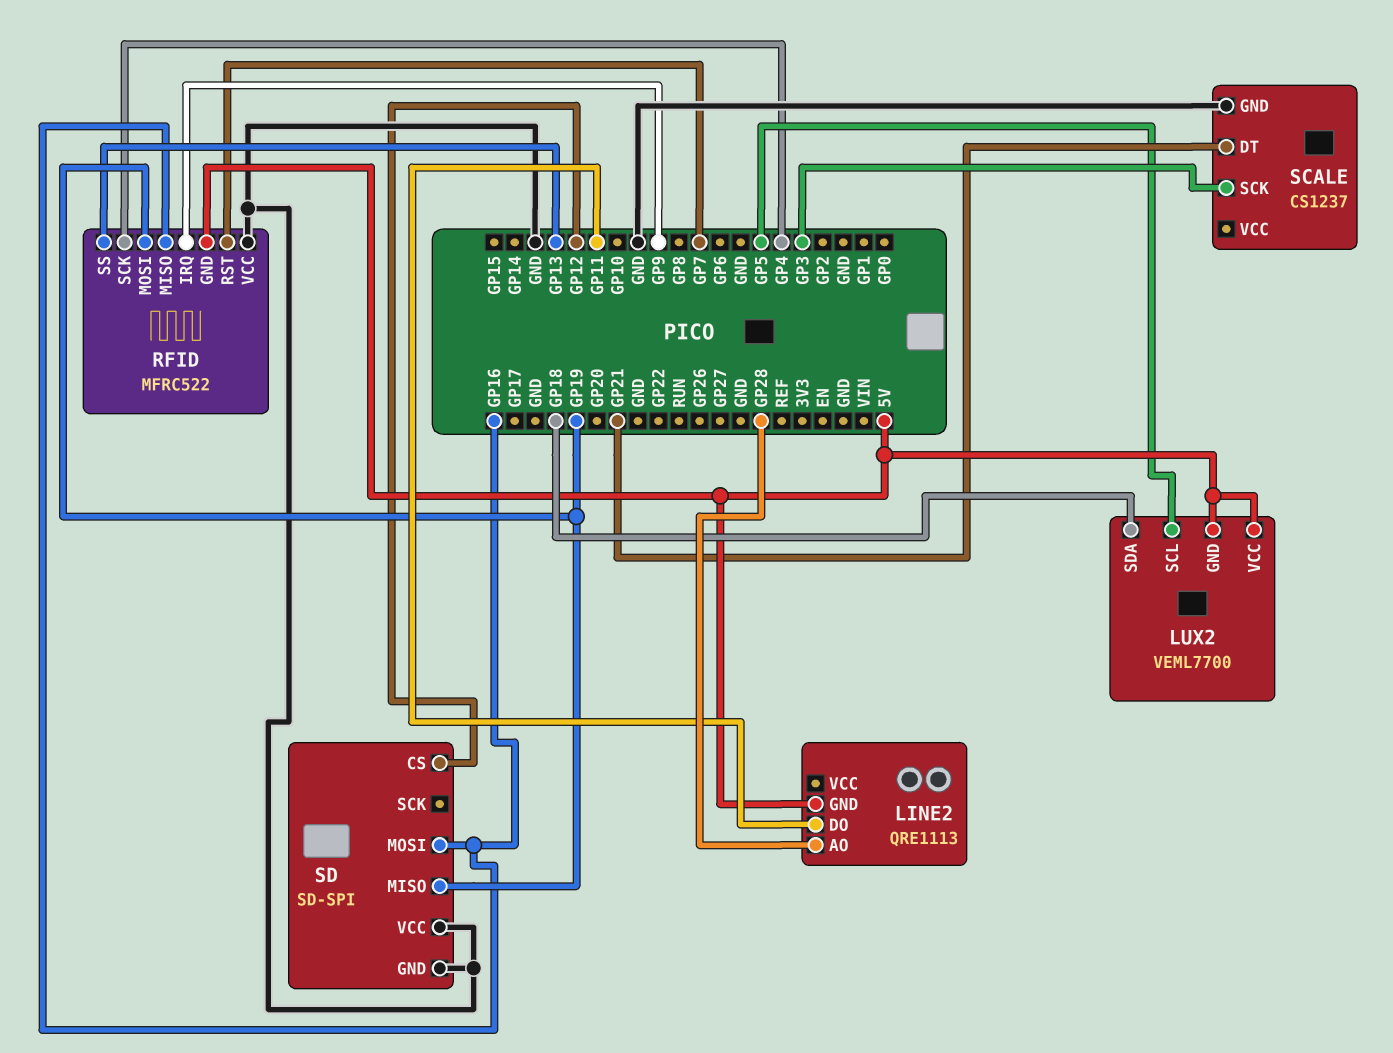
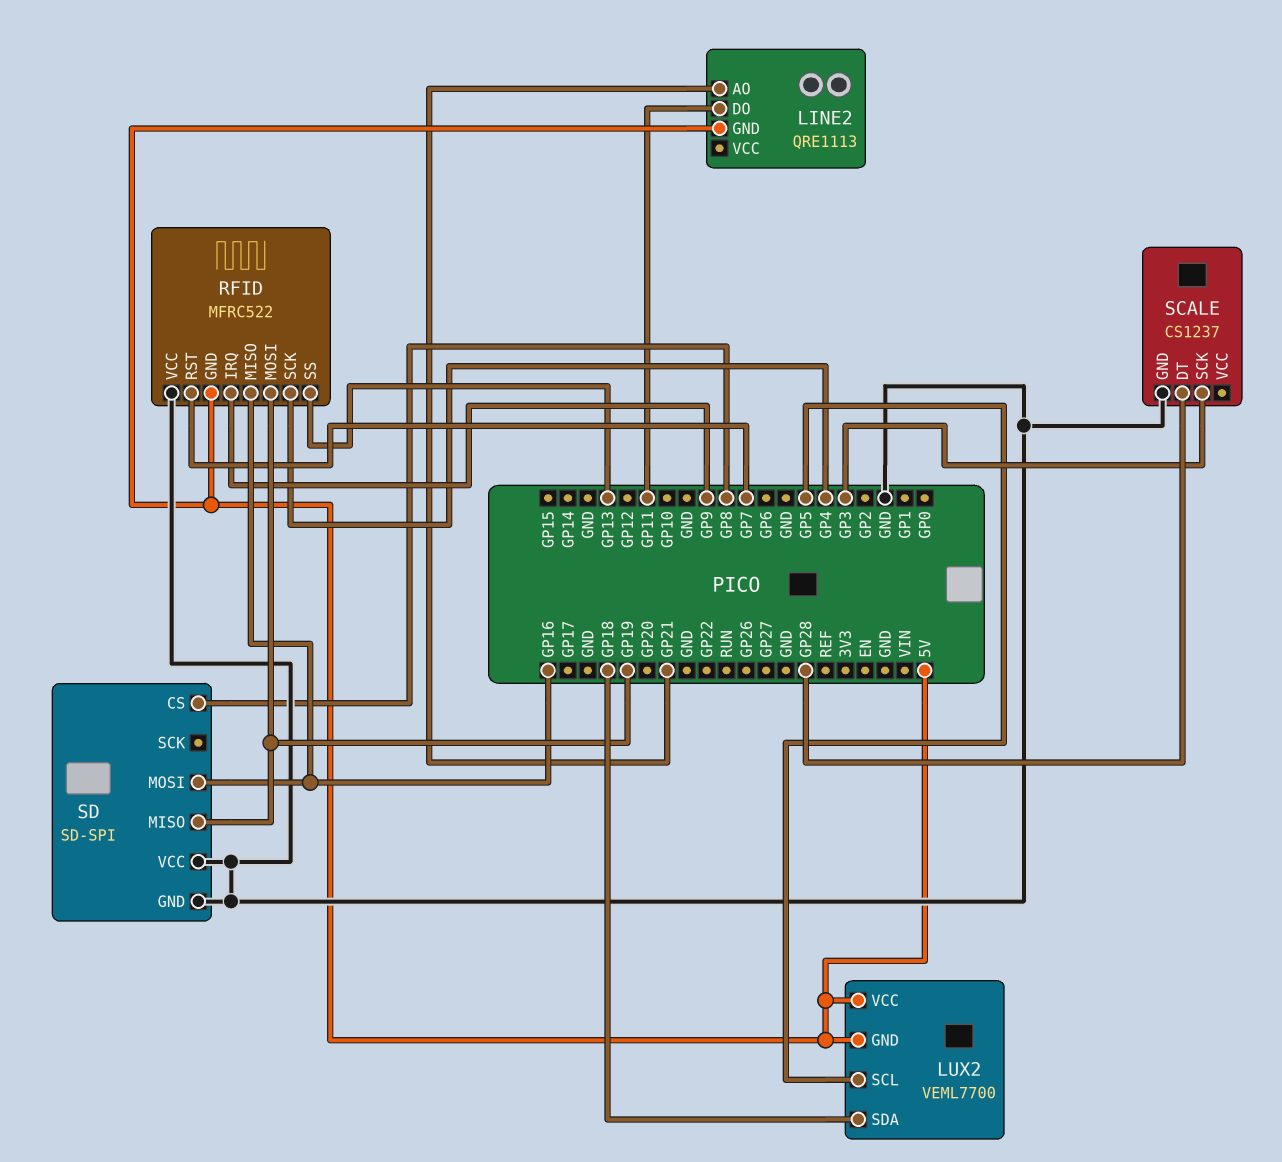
LINE2 pin AO: GP28 -> GP21
SCALE pin DT: GP21 -> GP28
SD pin CS: GP12 -> GP8

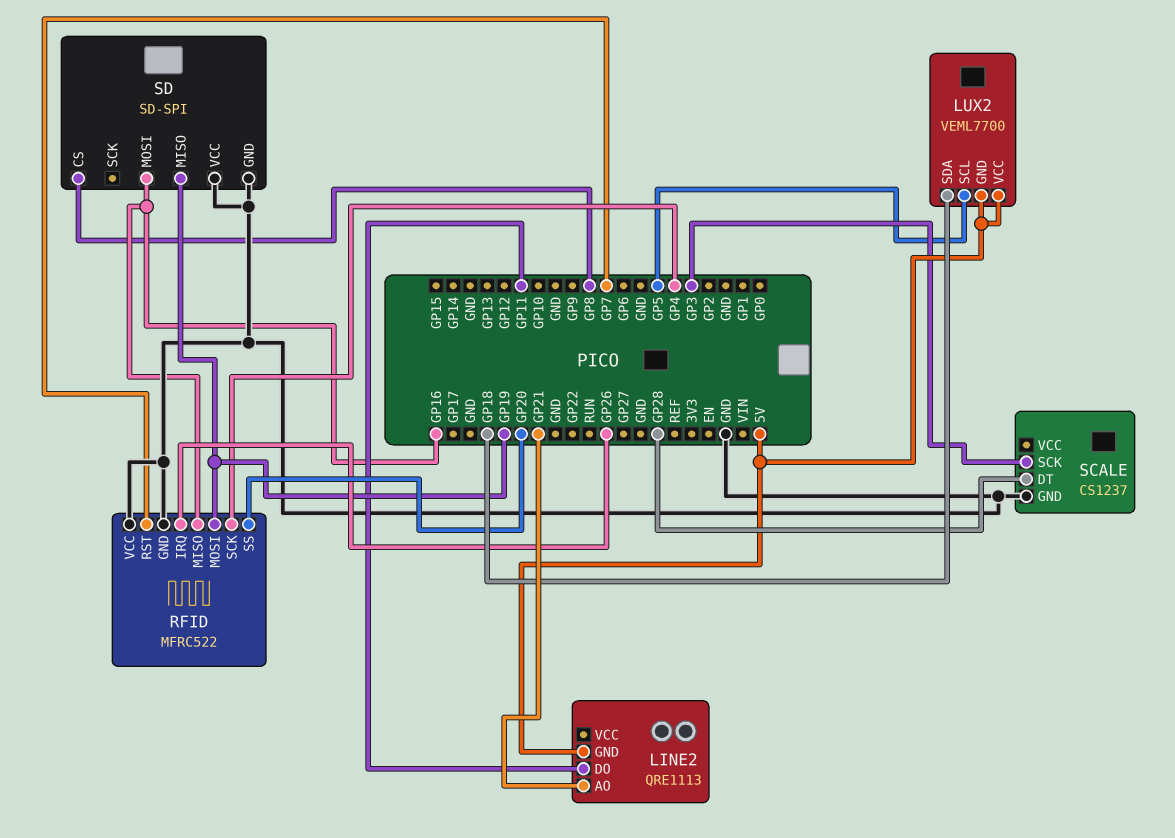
RFID pin GND: 5V -> GND
RFID pin IRQ: GP9 -> GP26
RFID pin SS: GP13 -> GP20

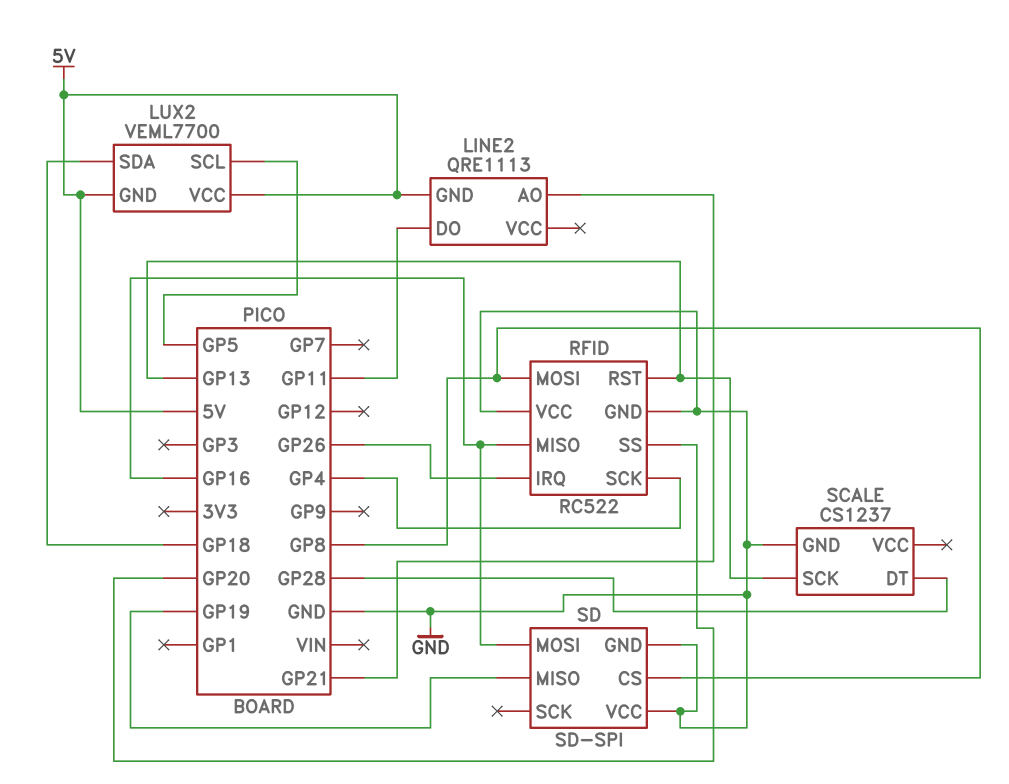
RFID: MFRC522 -> RC522
RFID pin MOSI: GP19 -> GP8
RFID pin RST: GP7 -> GP13
SCALE pin SCK: GP3 -> GP13

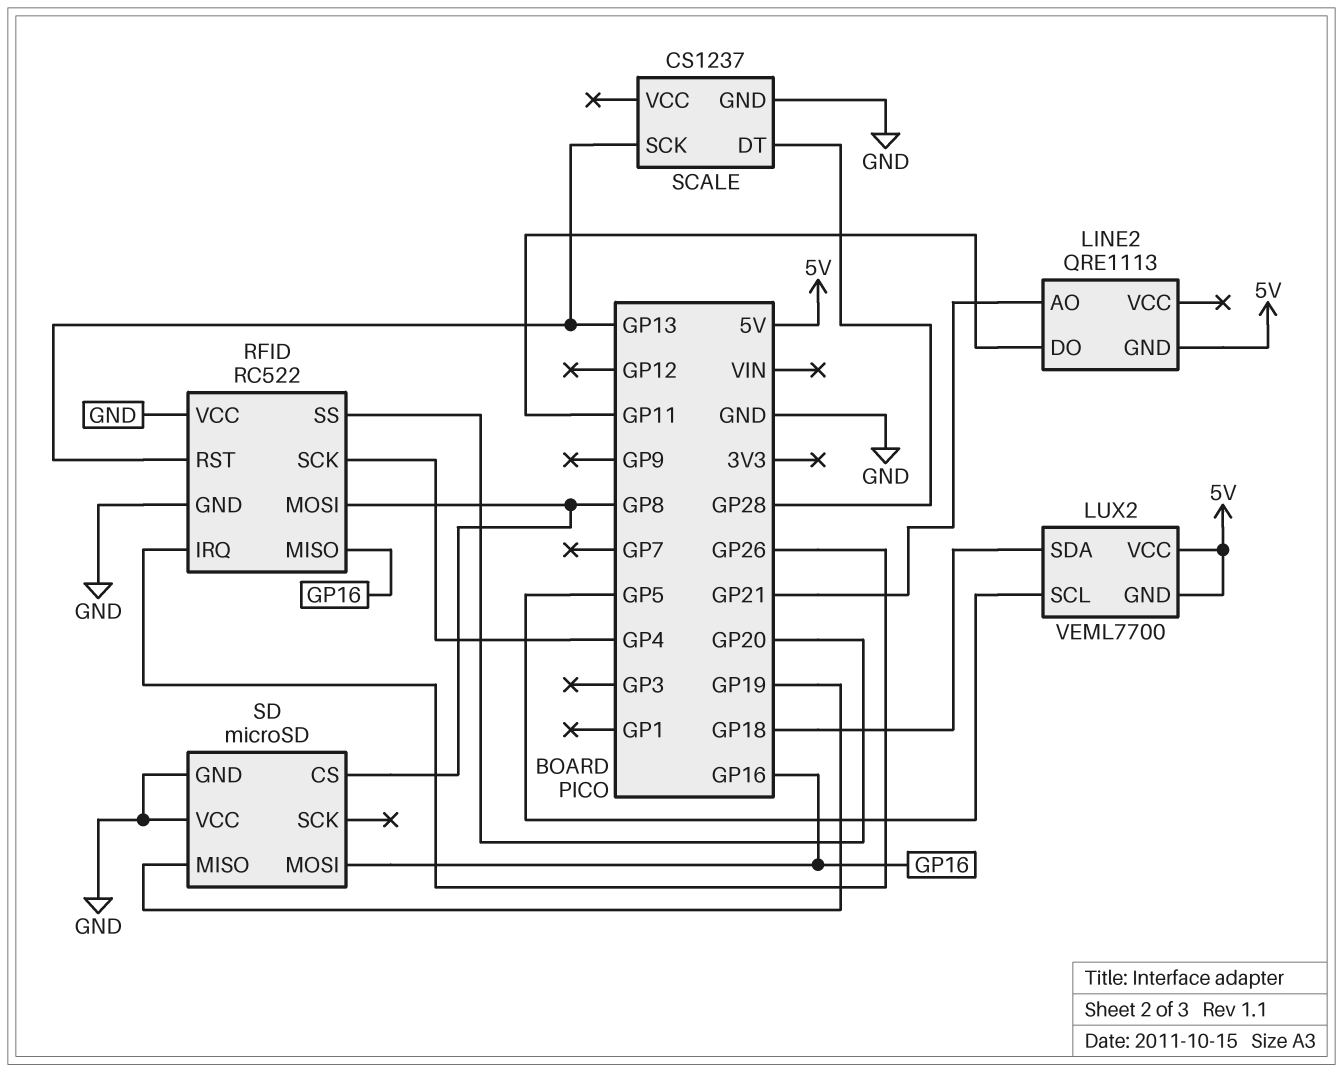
SD: SD-SPI -> microSD

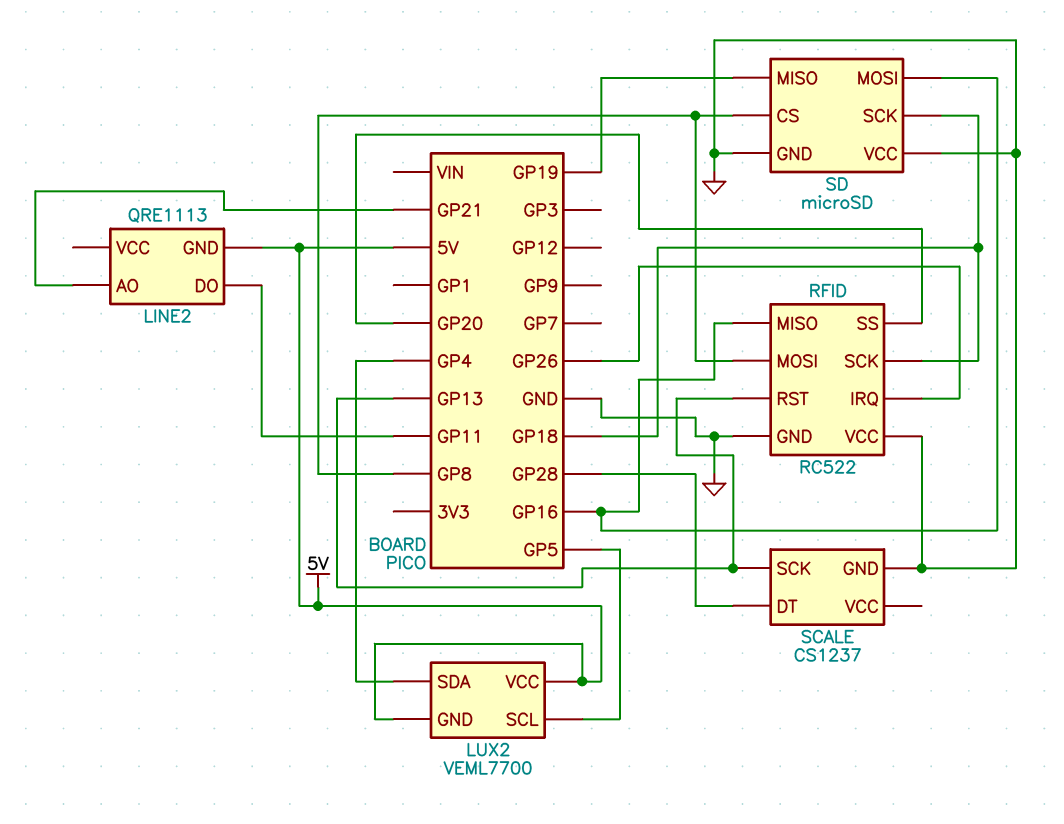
LUX2 pin SDA: GP18 -> GP4
RFID pin SCK: GP4 -> GP18
SD pin SCK: none -> GP18

